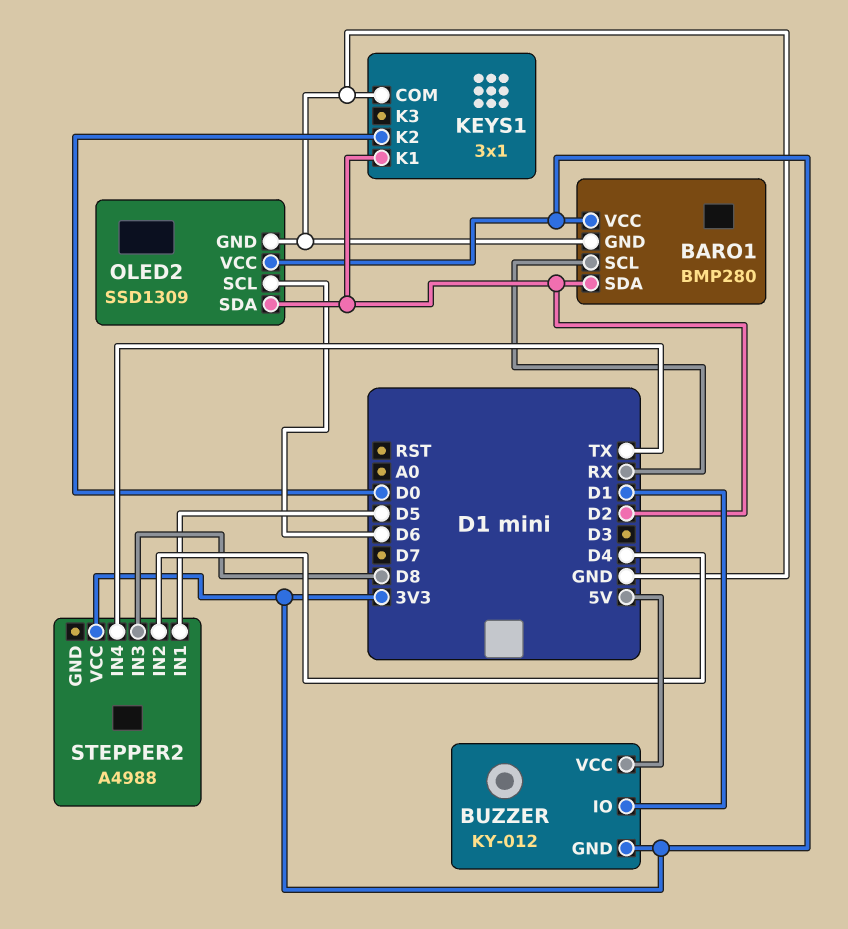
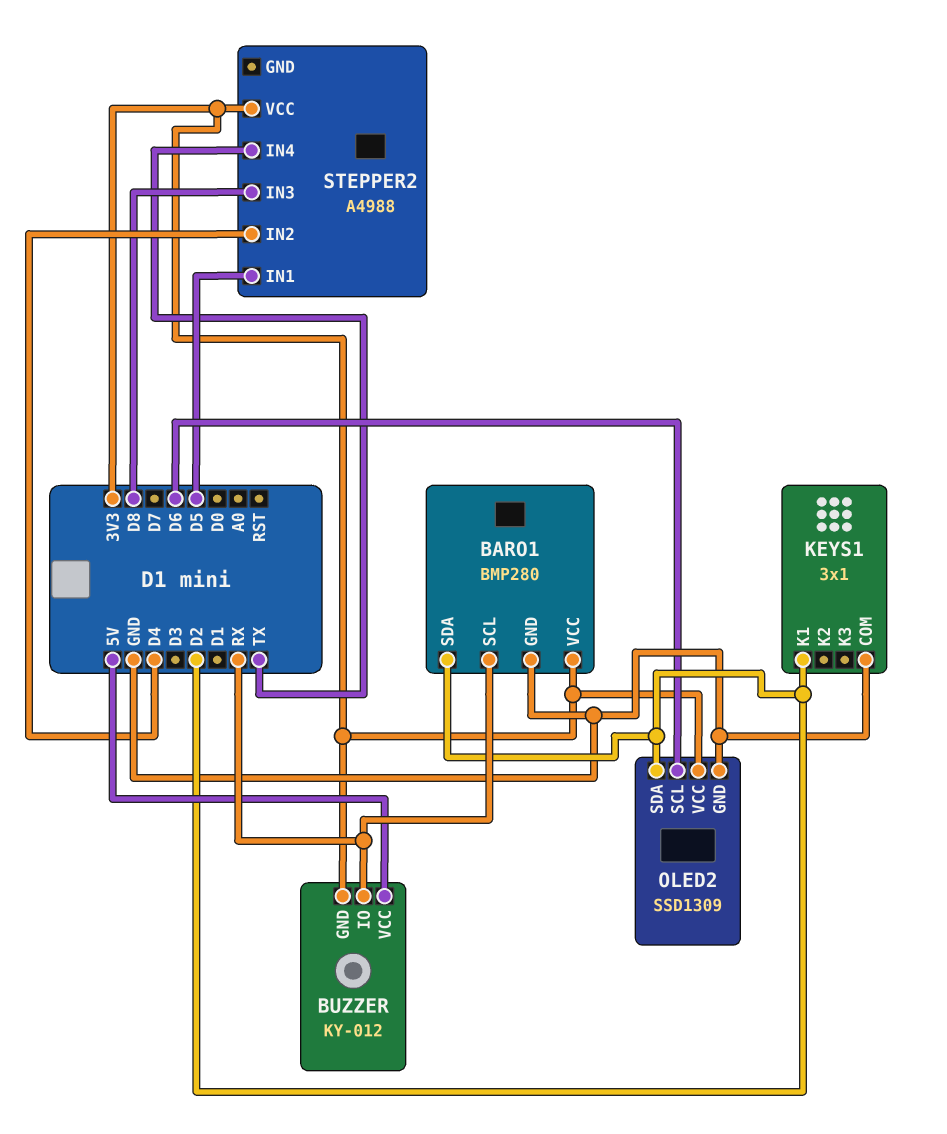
BUZZER pin IO: D1 -> RX
KEYS1 pin K2: D0 -> none

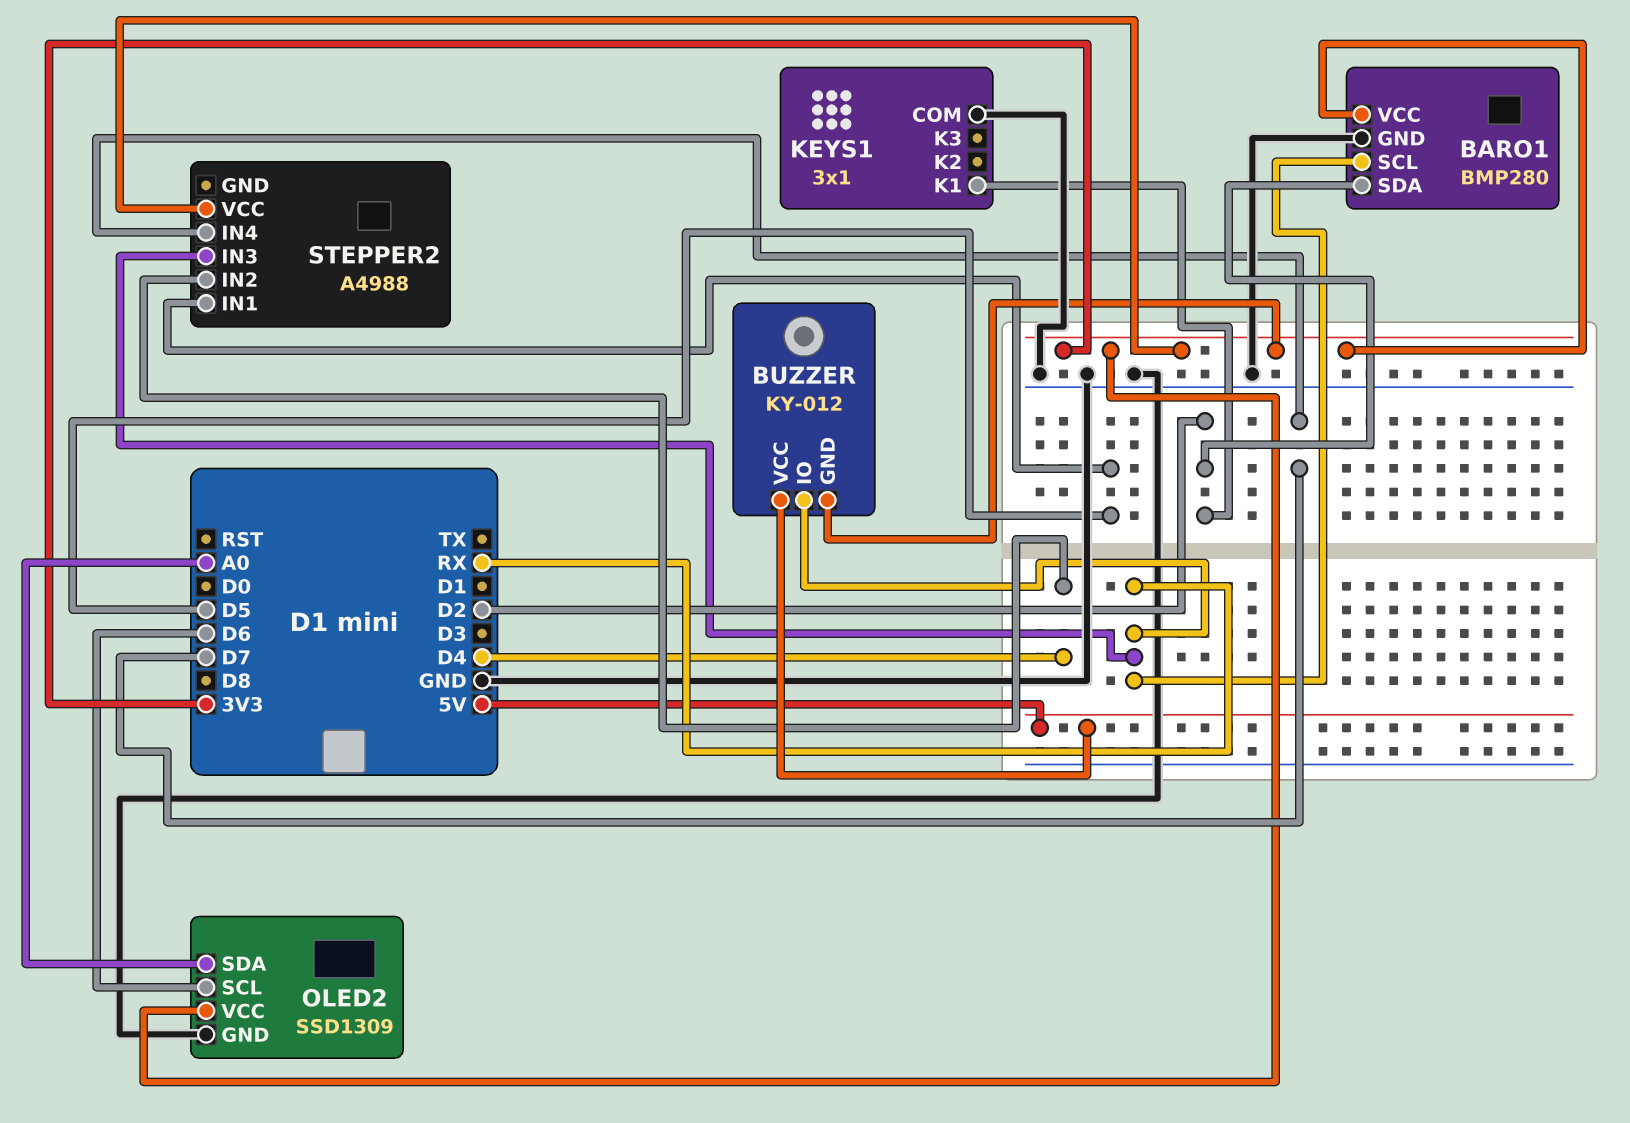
OLED2 pin SDA: D2 -> A0
STEPPER2 pin IN3: D8 -> RX
STEPPER2 pin IN4: TX -> D7

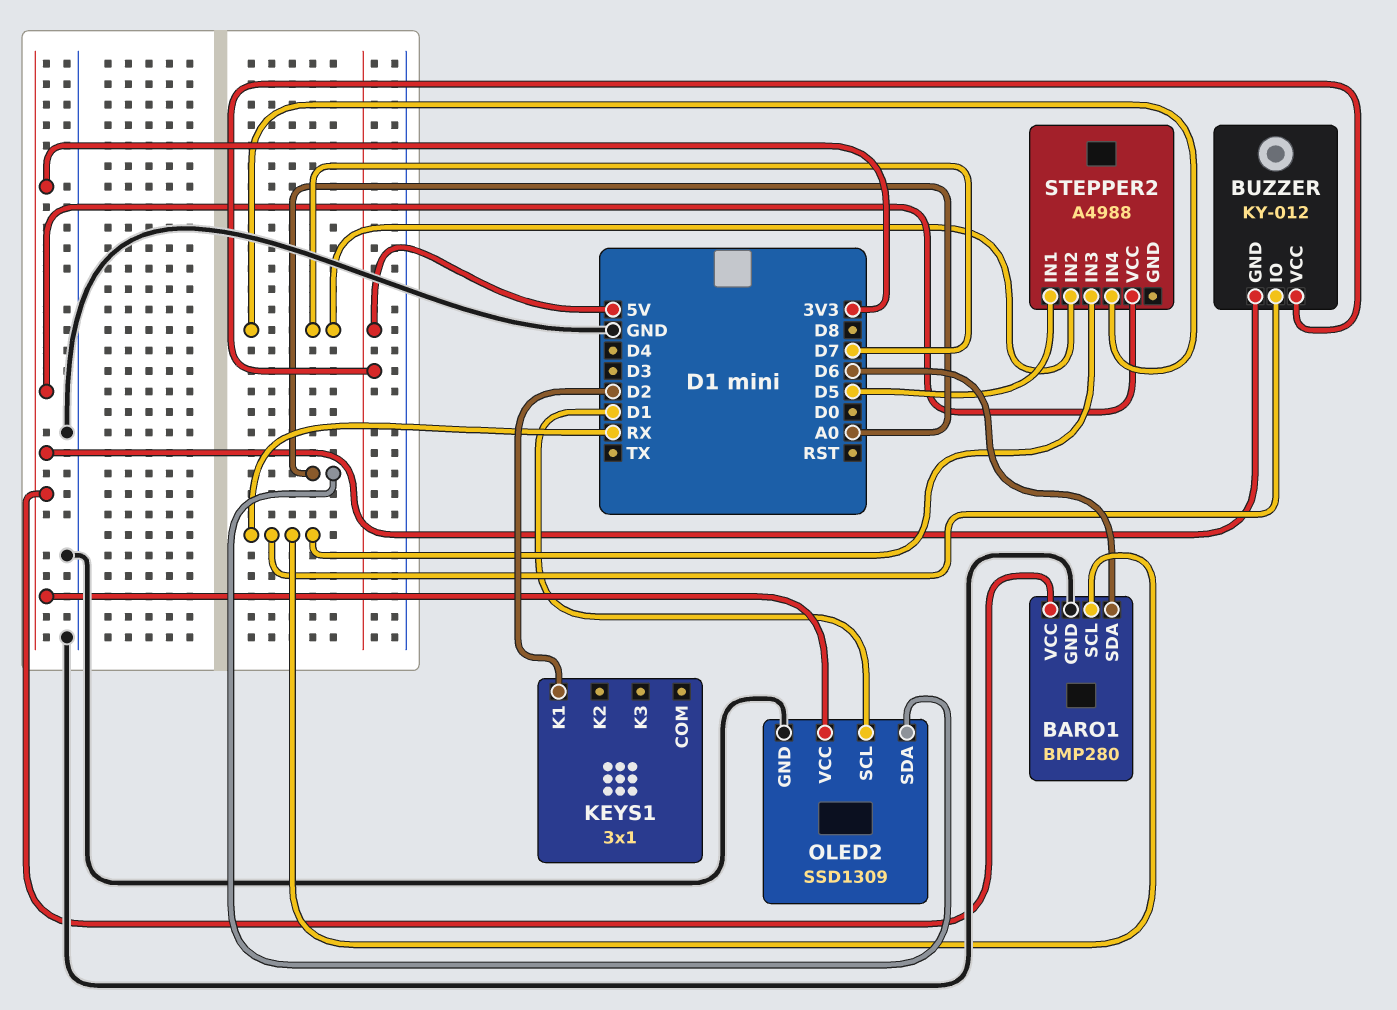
BARO1 pin SDA: D2 -> D6
KEYS1 pin COM: GND -> none
OLED2 pin SCL: D6 -> D1
STEPPER2 pin IN2: D4 -> D7

